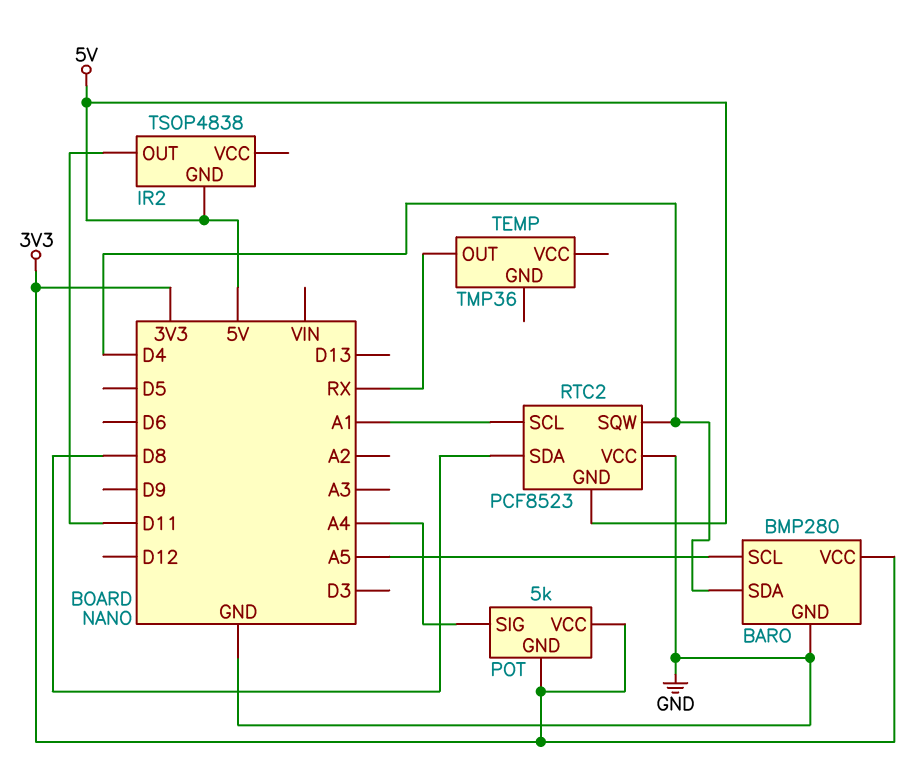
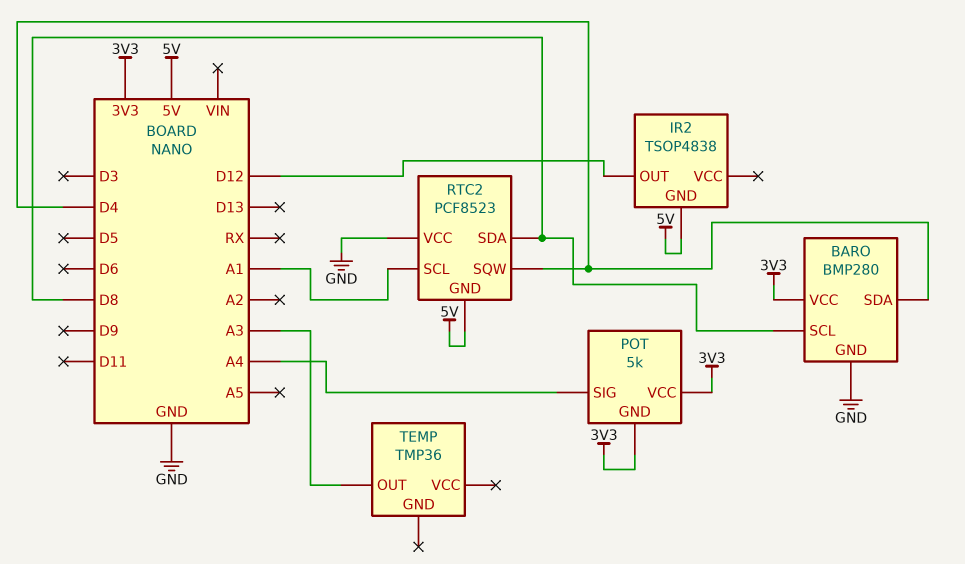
BARO pin SCL: A5 -> D8
IR2 pin OUT: D11 -> D12
TEMP pin OUT: RX -> A3

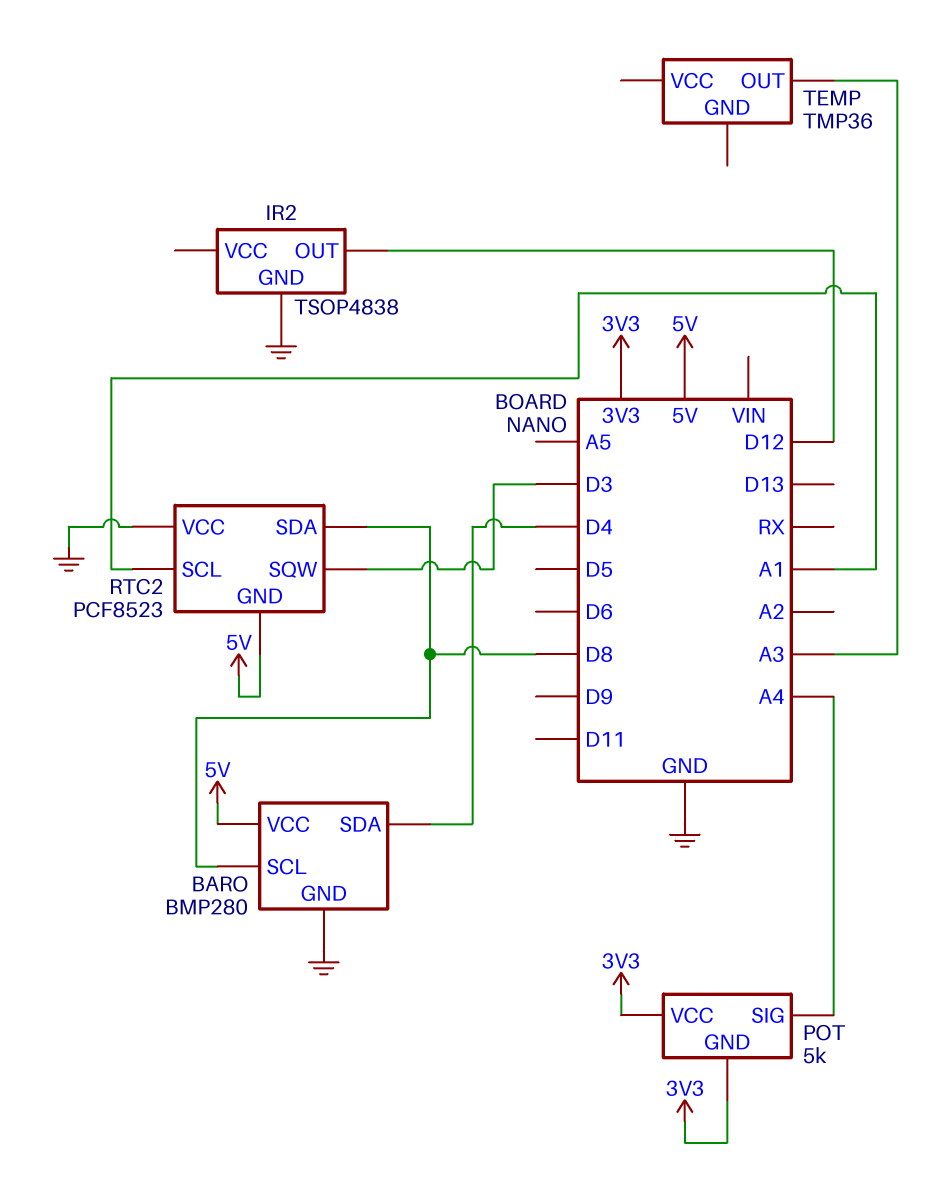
BARO pin VCC: 3V3 -> 5V
IR2 pin GND: 5V -> GND
RTC2 pin SQW: D4 -> D3

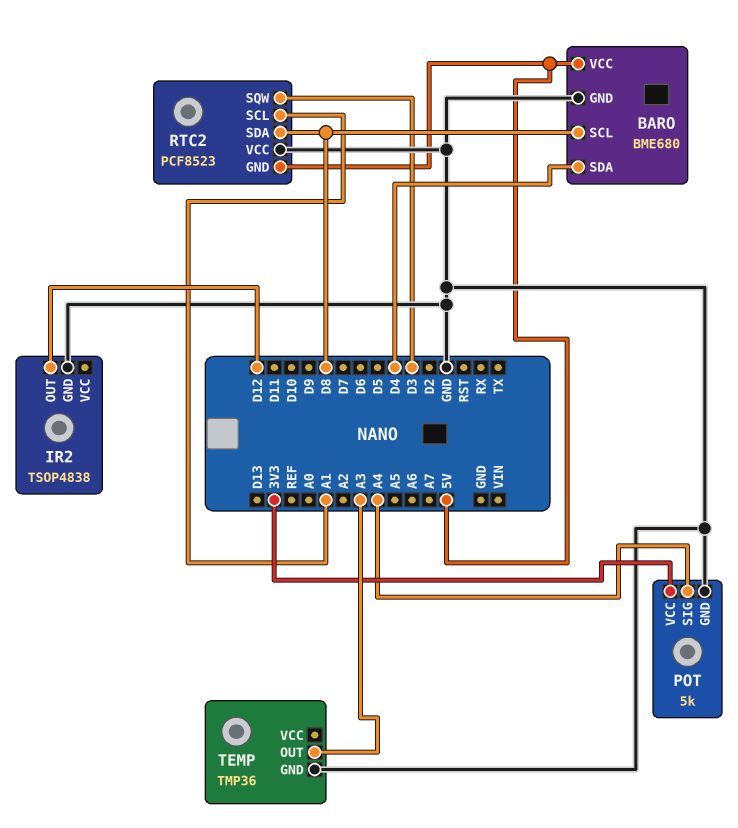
BARO: BMP280 -> BME680
POT pin GND: 3V3 -> GND
TEMP pin GND: none -> GND

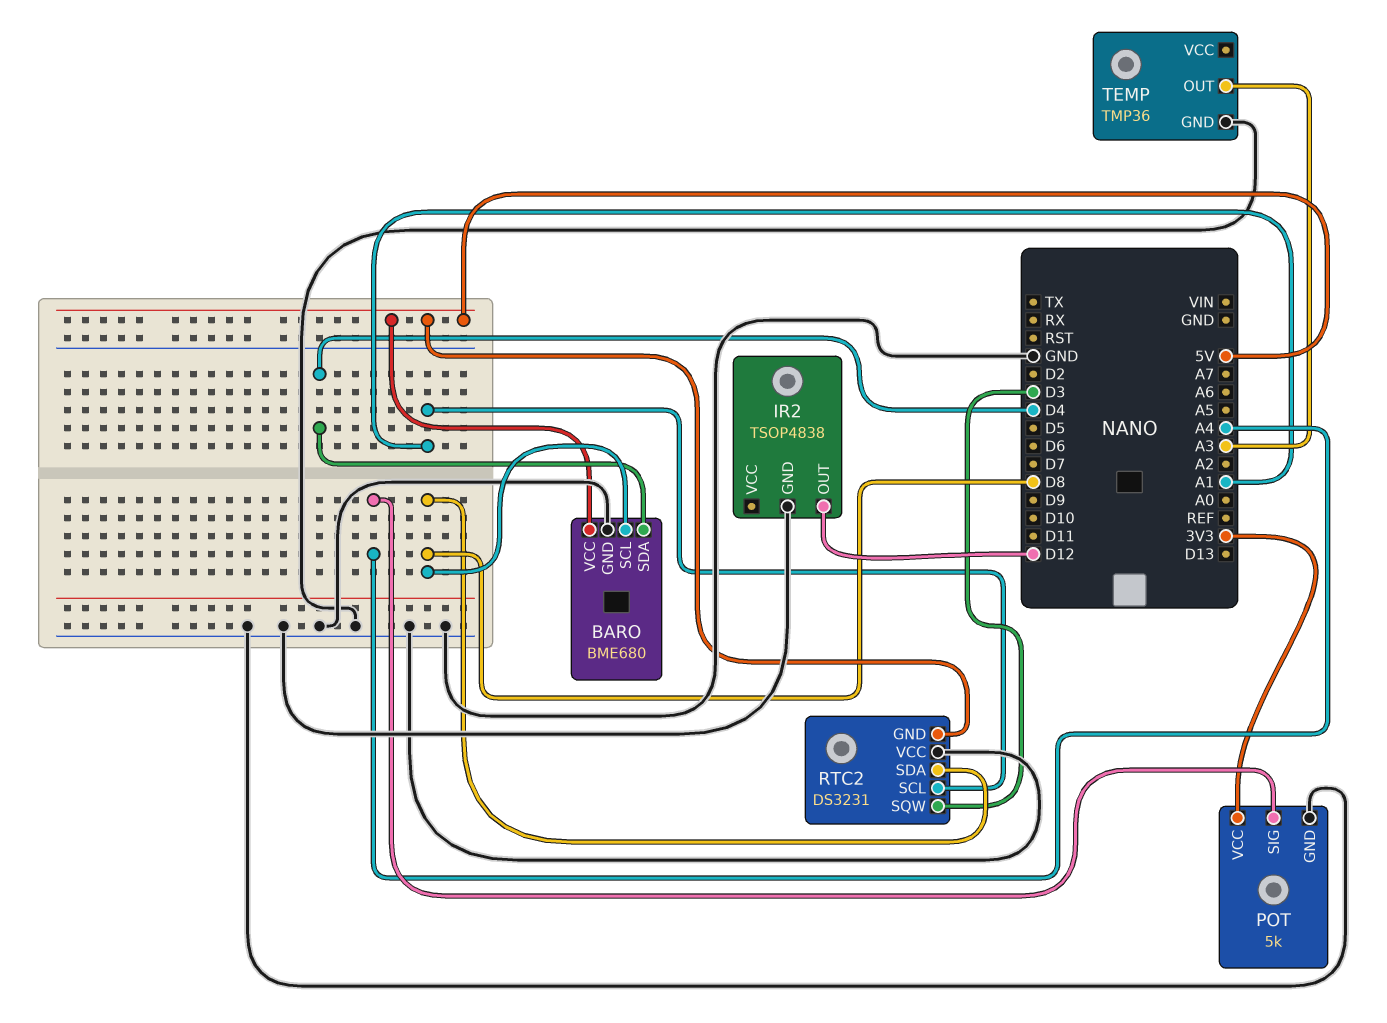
RTC2: PCF8523 -> DS3231

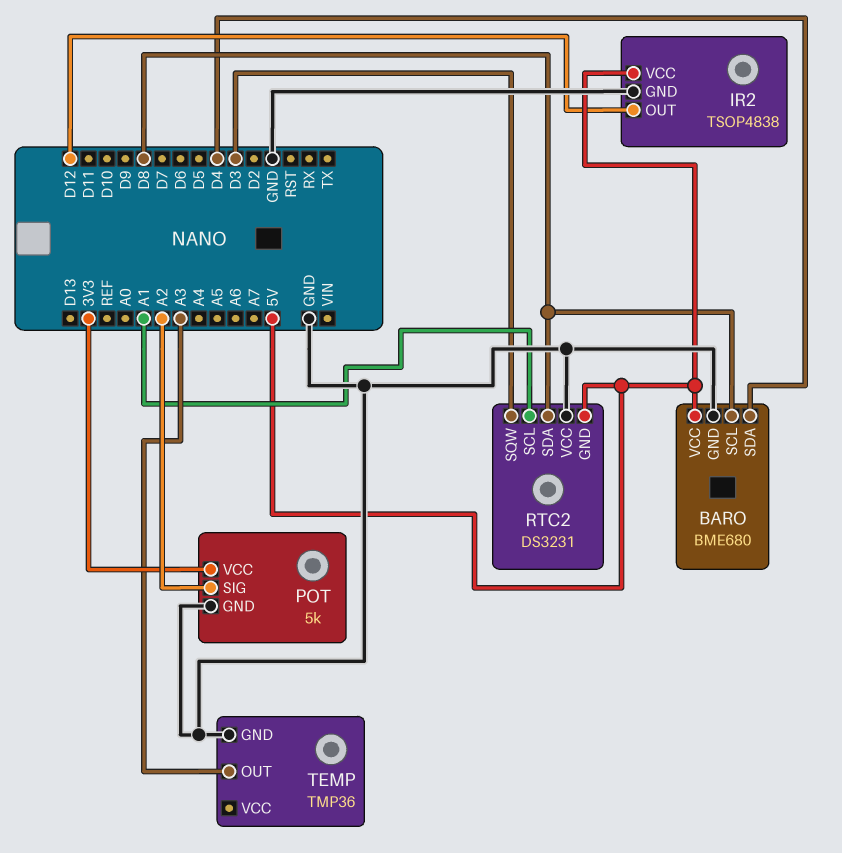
IR2 pin VCC: none -> 5V
POT pin SIG: A4 -> A2

